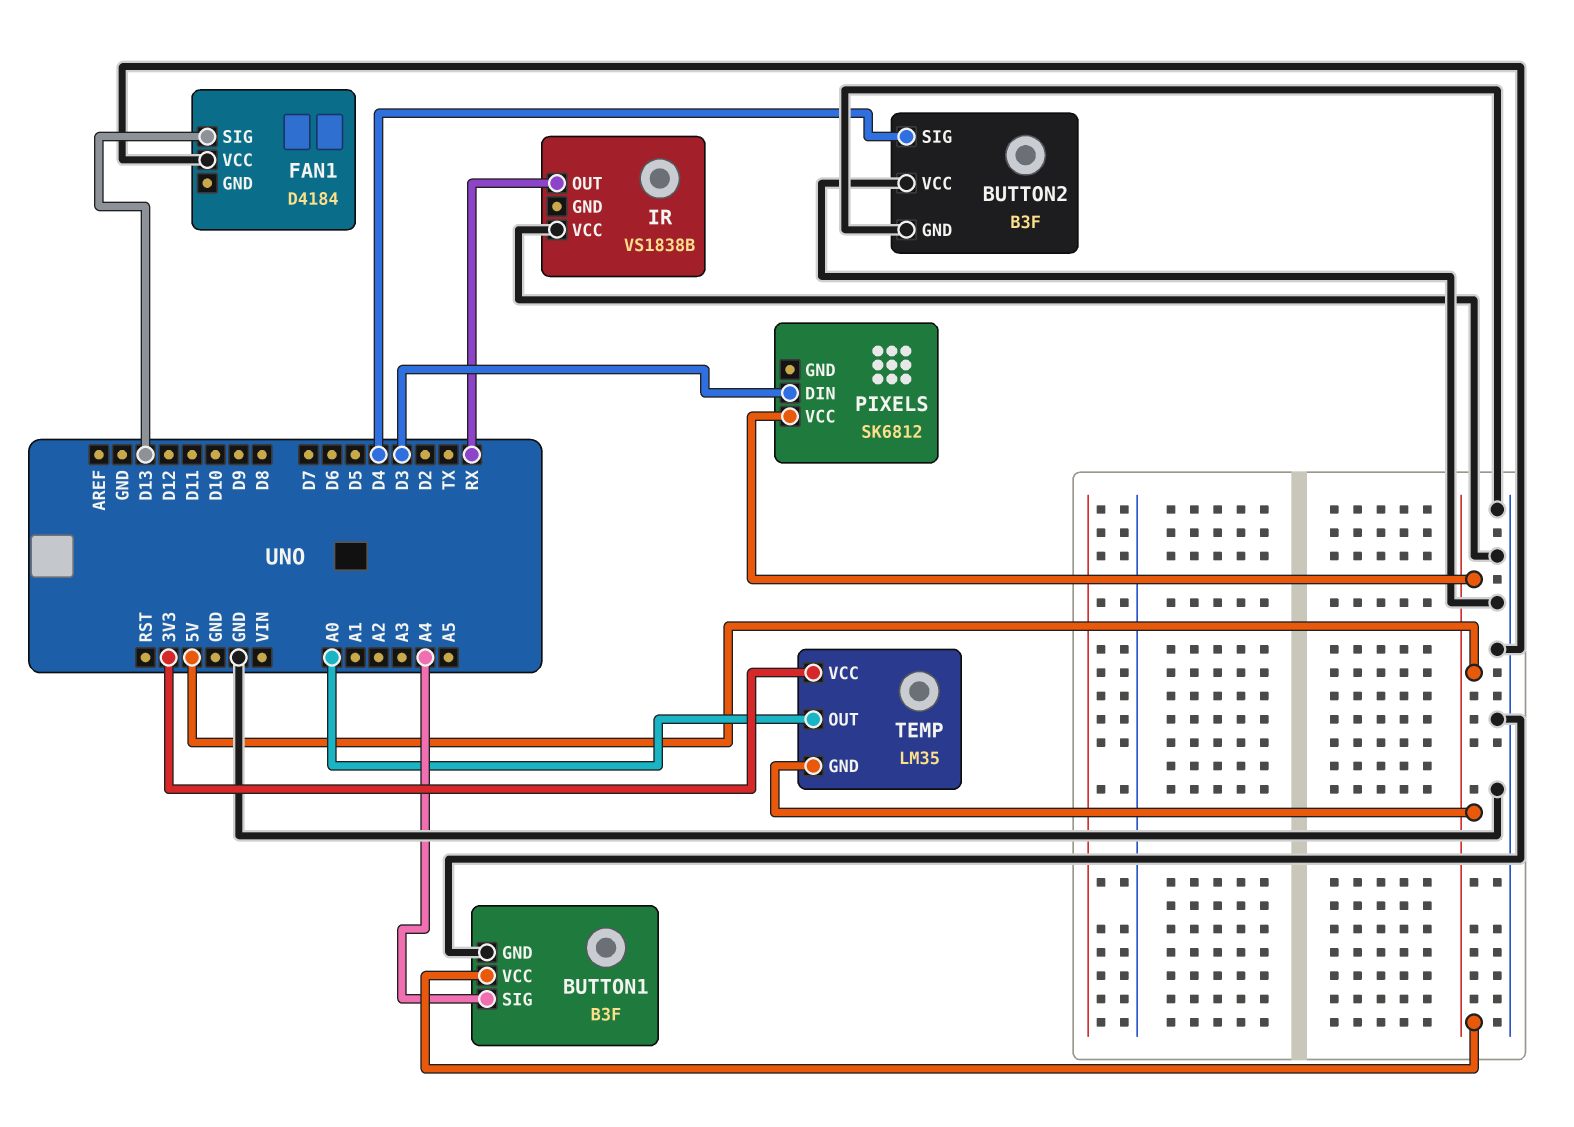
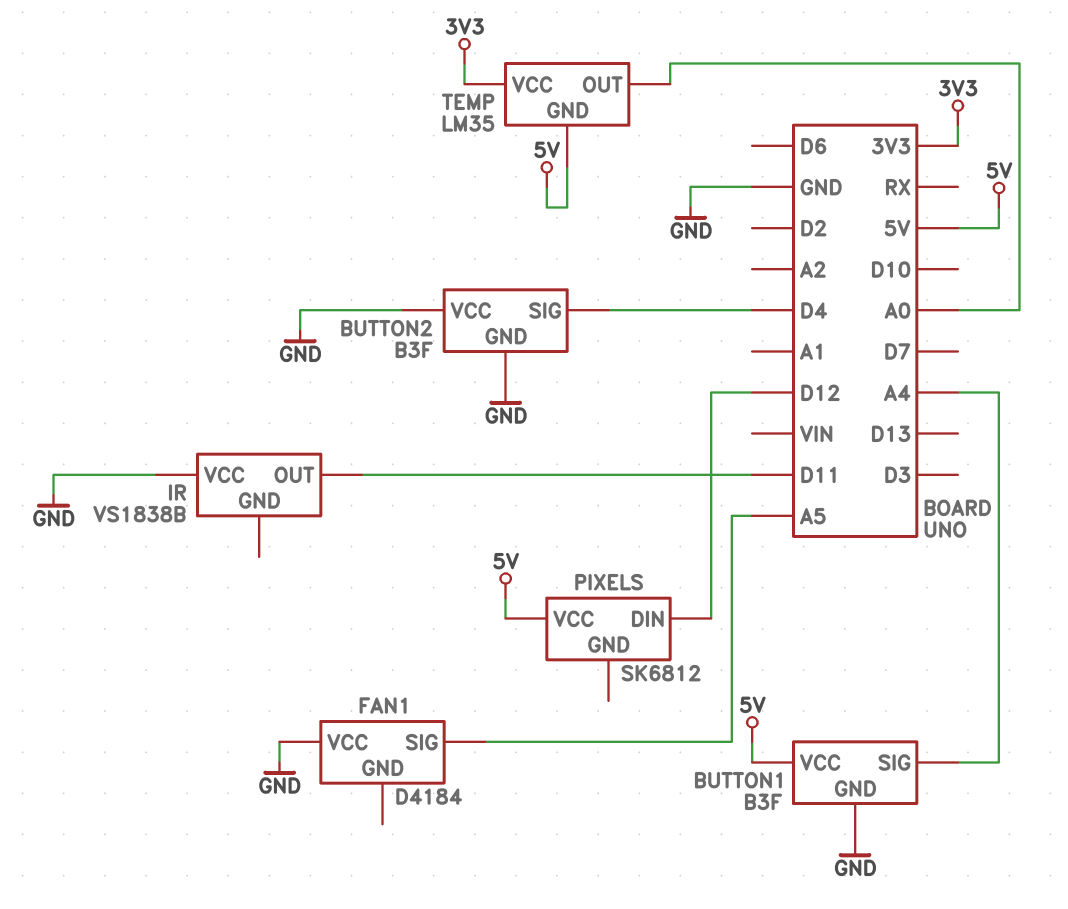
FAN1 pin SIG: D13 -> A5
IR pin OUT: RX -> D11
PIXELS pin DIN: D3 -> D12

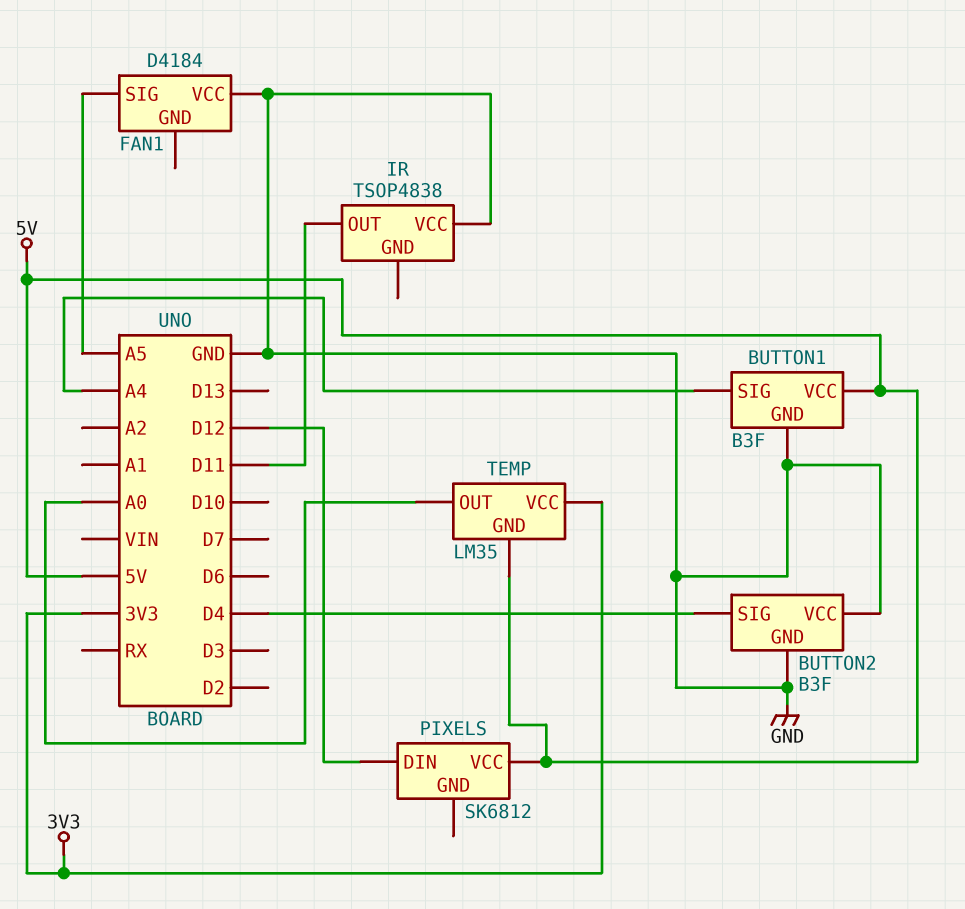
IR: VS1838B -> TSOP4838

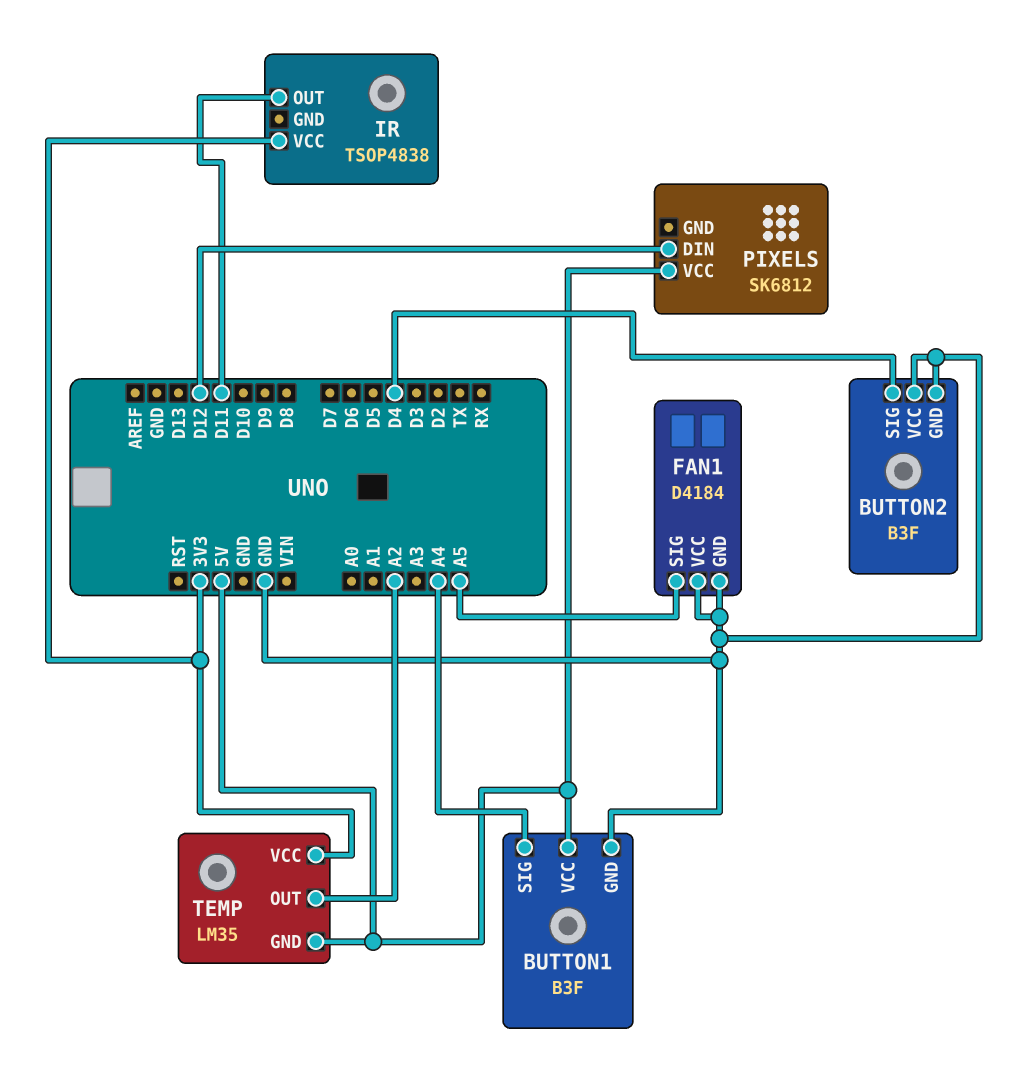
FAN1 pin GND: none -> GND
IR pin VCC: GND -> 3V3
TEMP pin OUT: A0 -> A2

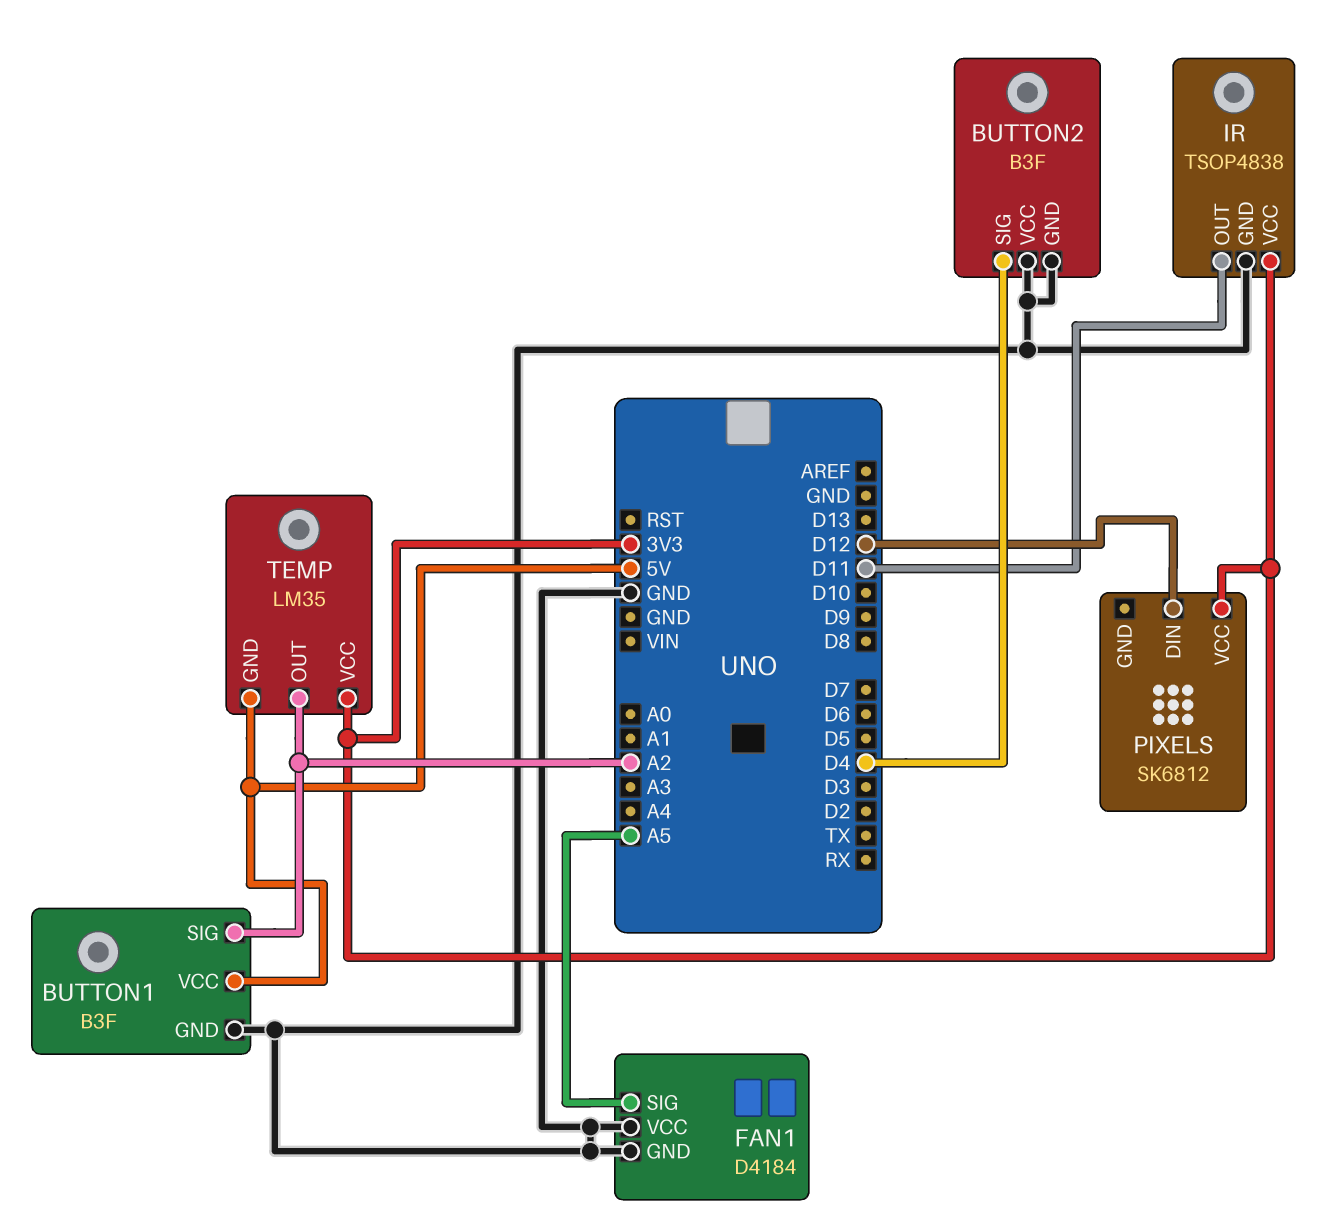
BUTTON1 pin SIG: A4 -> A2
IR pin GND: none -> GND
PIXELS pin VCC: 5V -> 3V3

